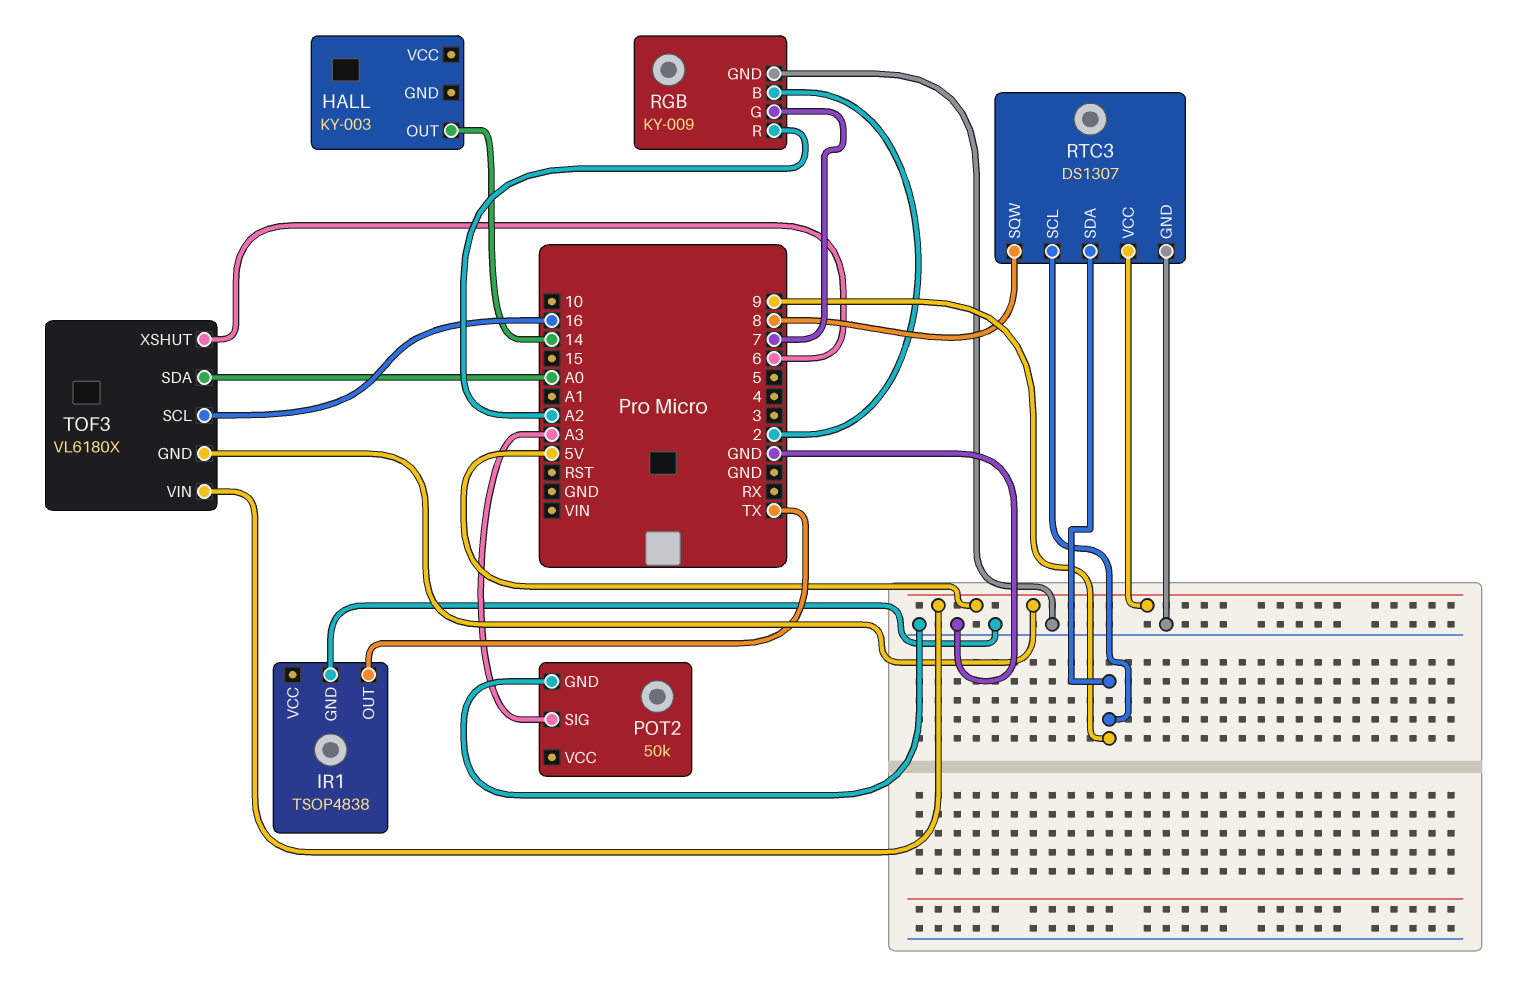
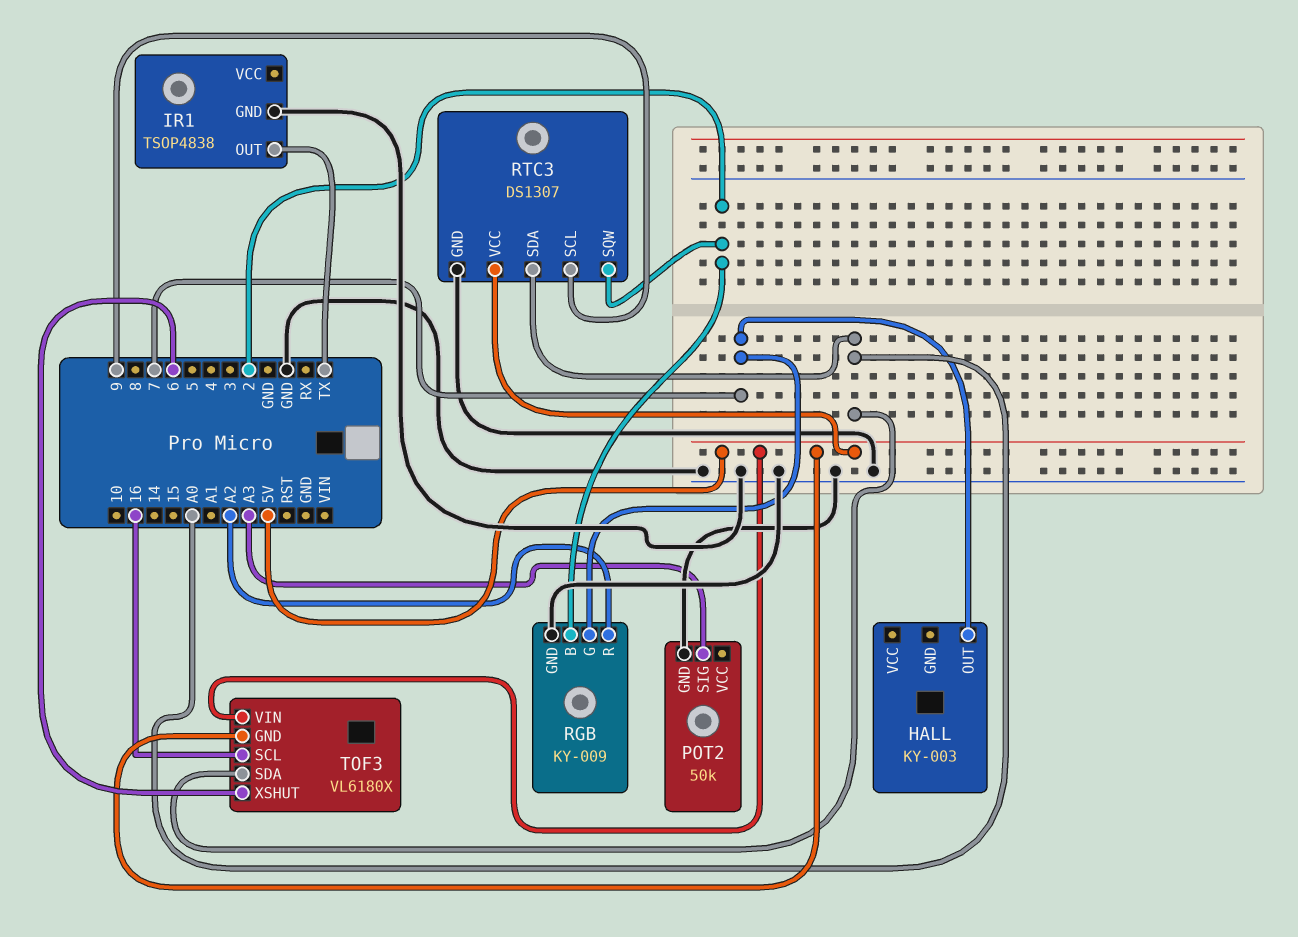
HALL pin OUT: 14 -> 7
RTC3 pin SDA: 9 -> A0
RTC3 pin SQW: 8 -> 2

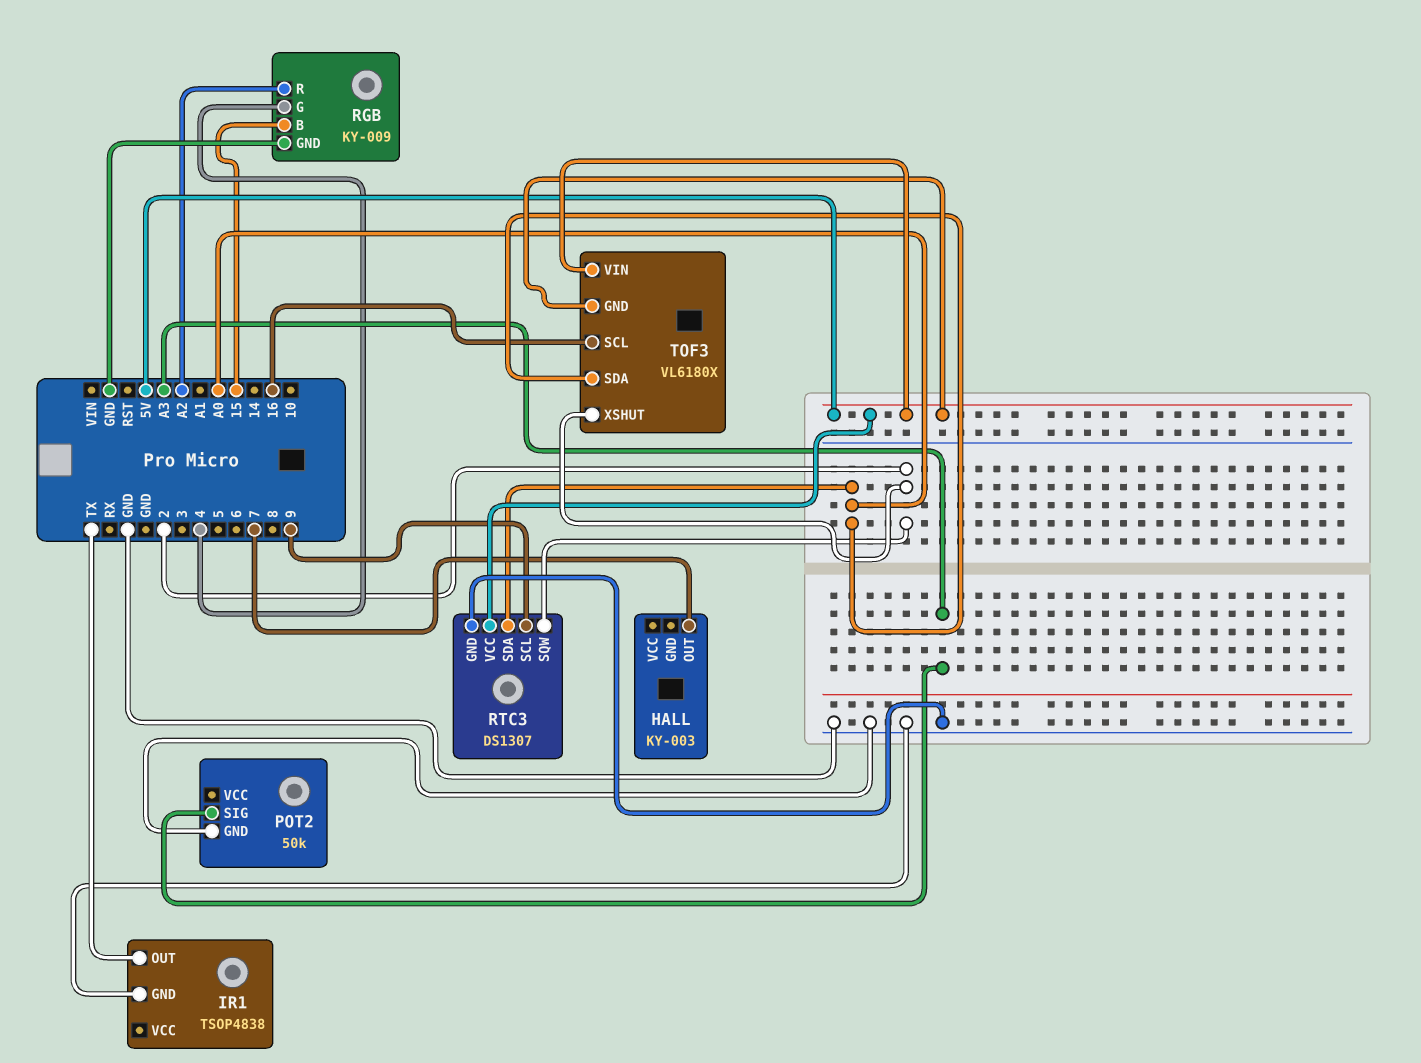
RGB pin B: 2 -> 15
RGB pin G: 7 -> 4
TOF3 pin XSHUT: 6 -> 2

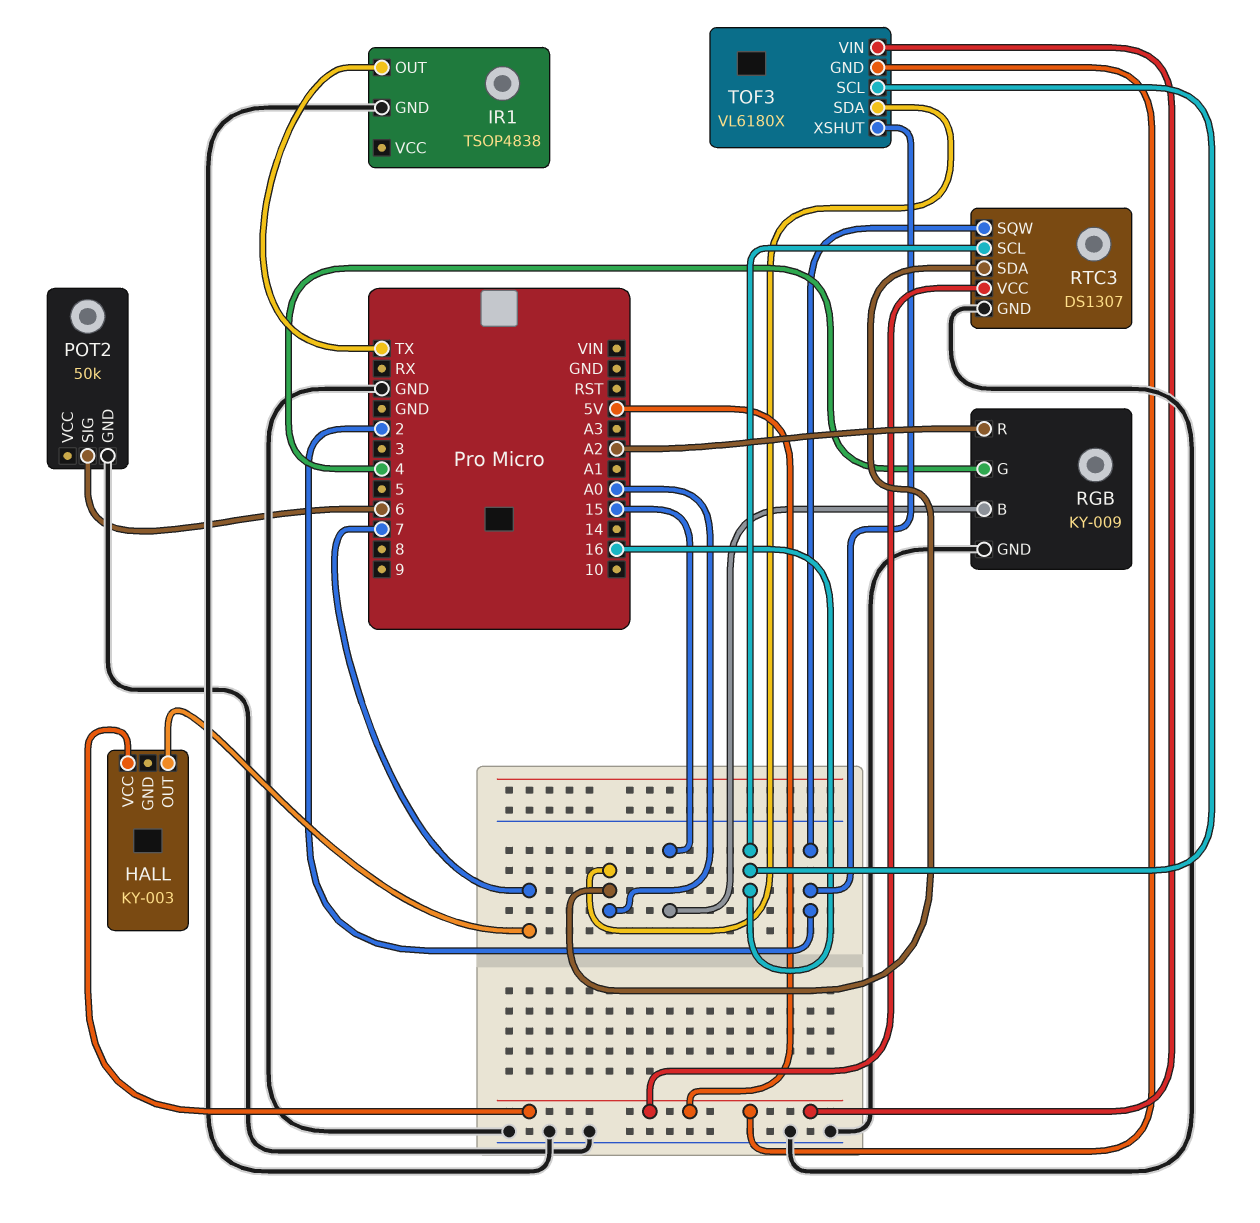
HALL pin VCC: none -> 5V
POT2 pin SIG: A3 -> 6
RTC3 pin SCL: 9 -> 16

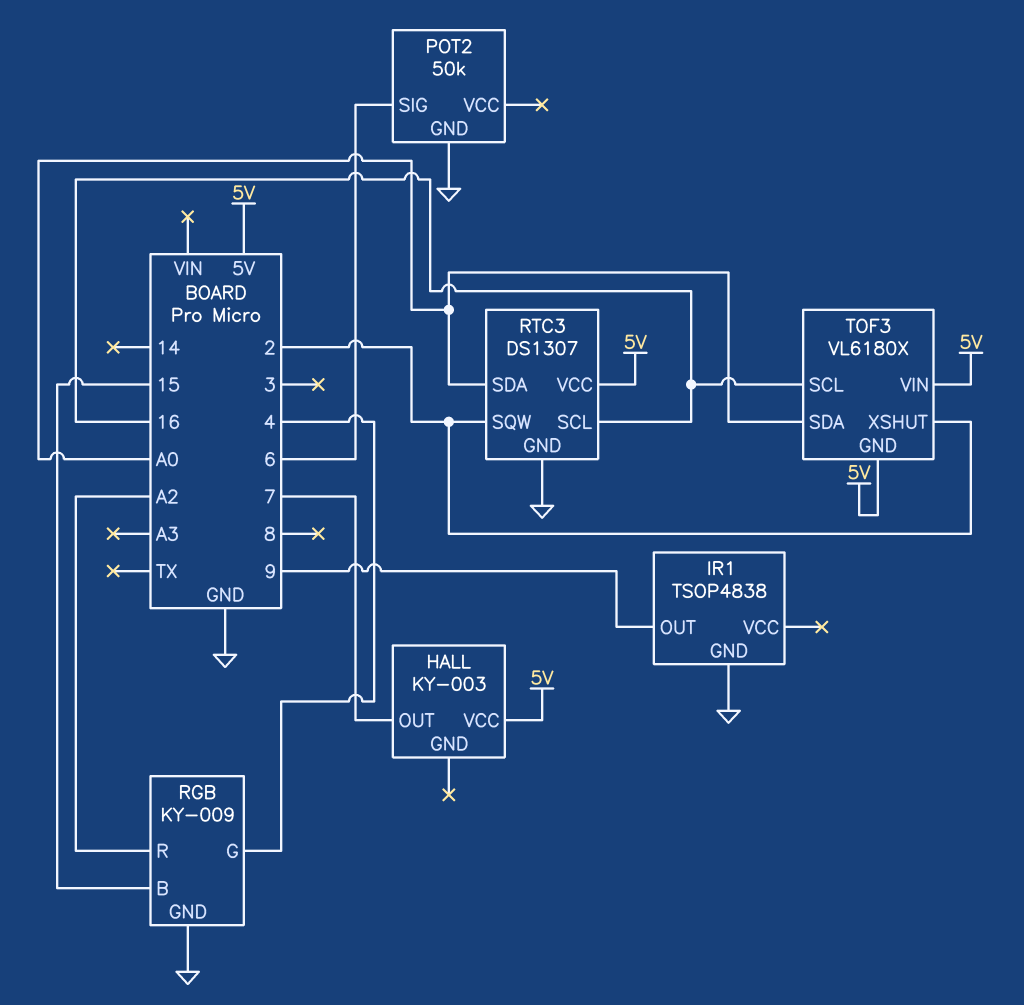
IR1 pin OUT: TX -> 9

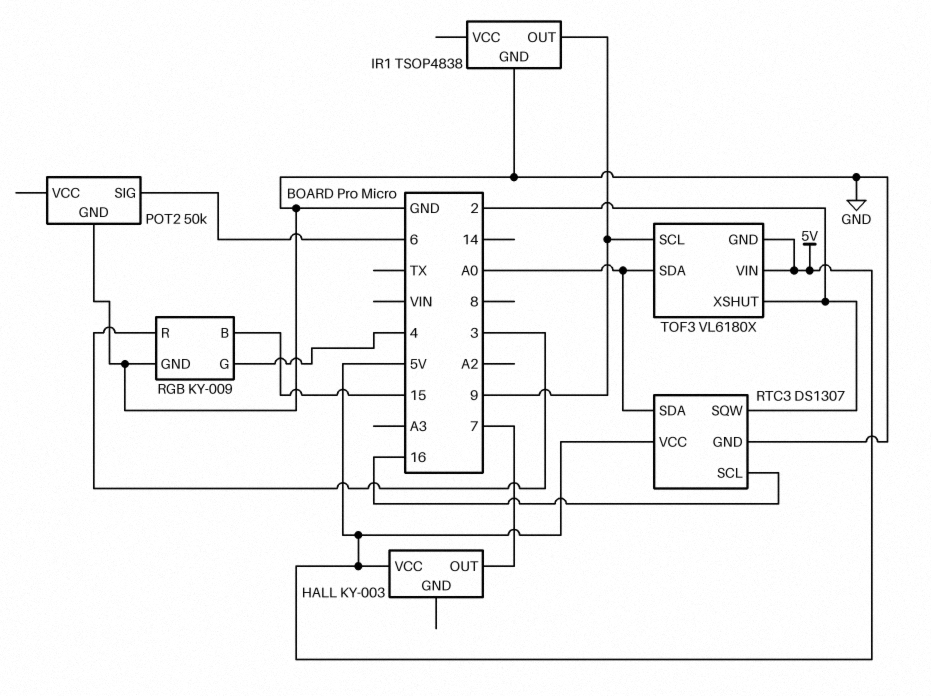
RGB pin R: A2 -> 3
TOF3 pin SCL: 16 -> 9

